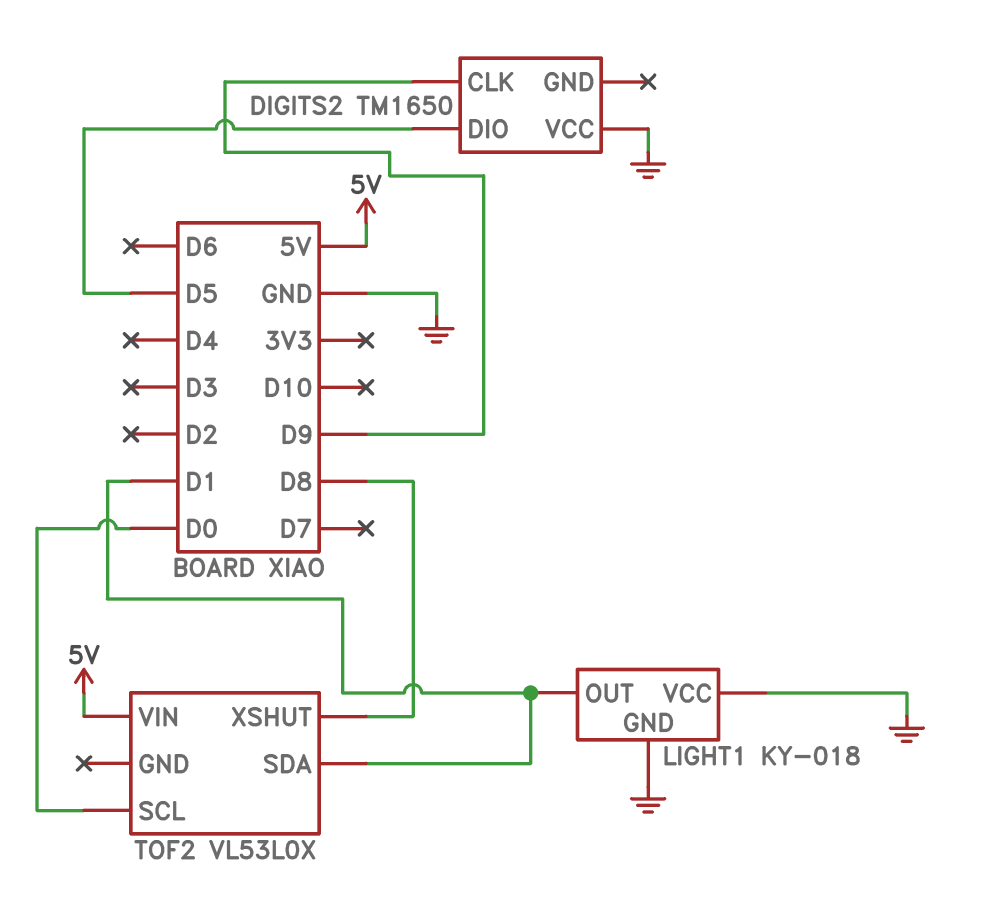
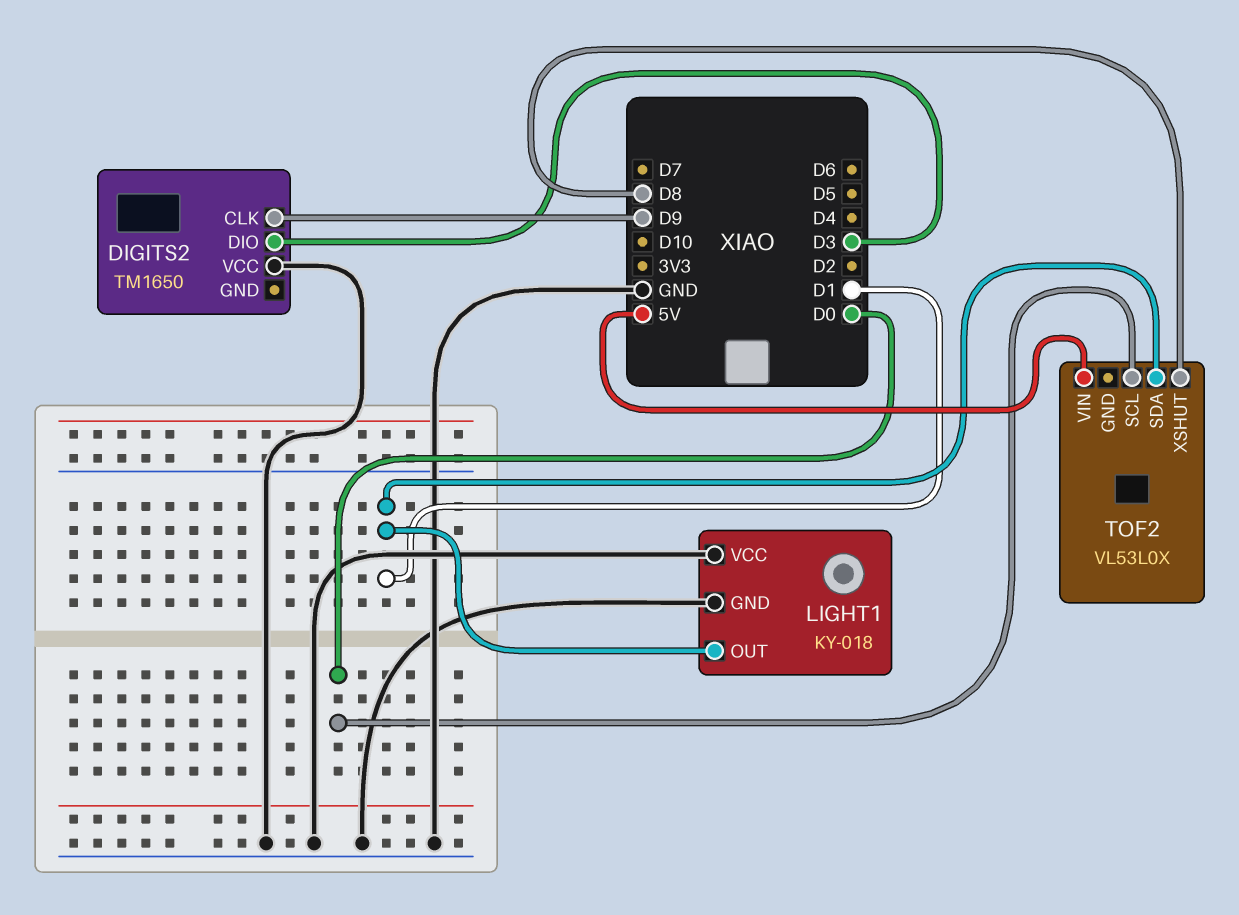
DIGITS2 pin DIO: D5 -> D3

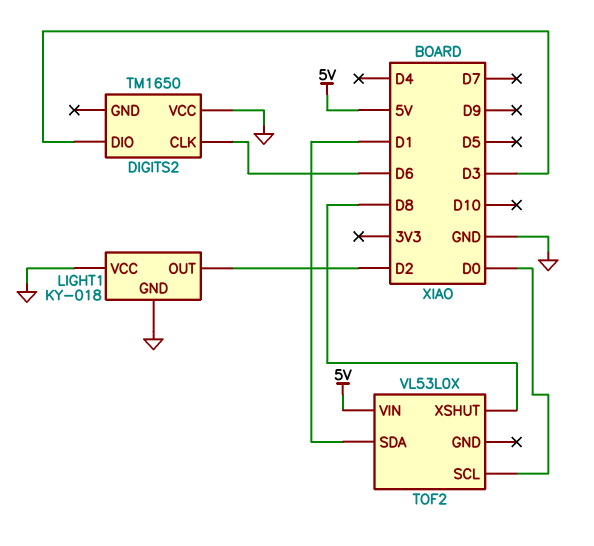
DIGITS2 pin CLK: D9 -> D6
LIGHT1 pin OUT: D1 -> D2

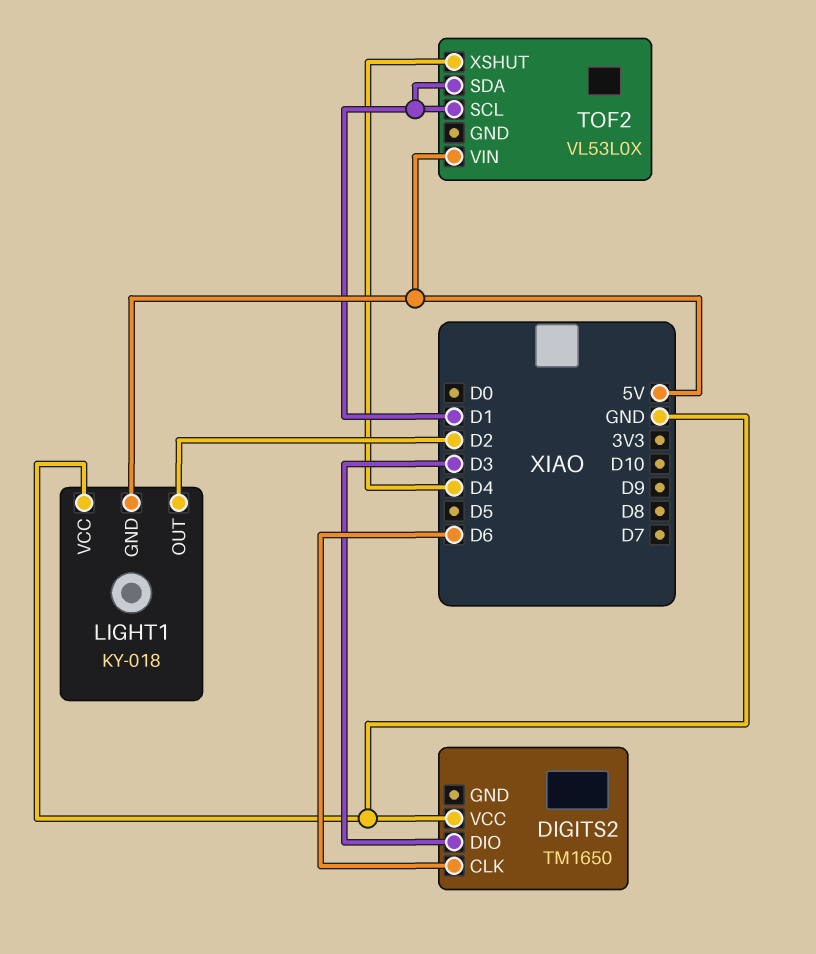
LIGHT1 pin GND: GND -> 5V
TOF2 pin SCL: D0 -> D1
TOF2 pin XSHUT: D8 -> D4

